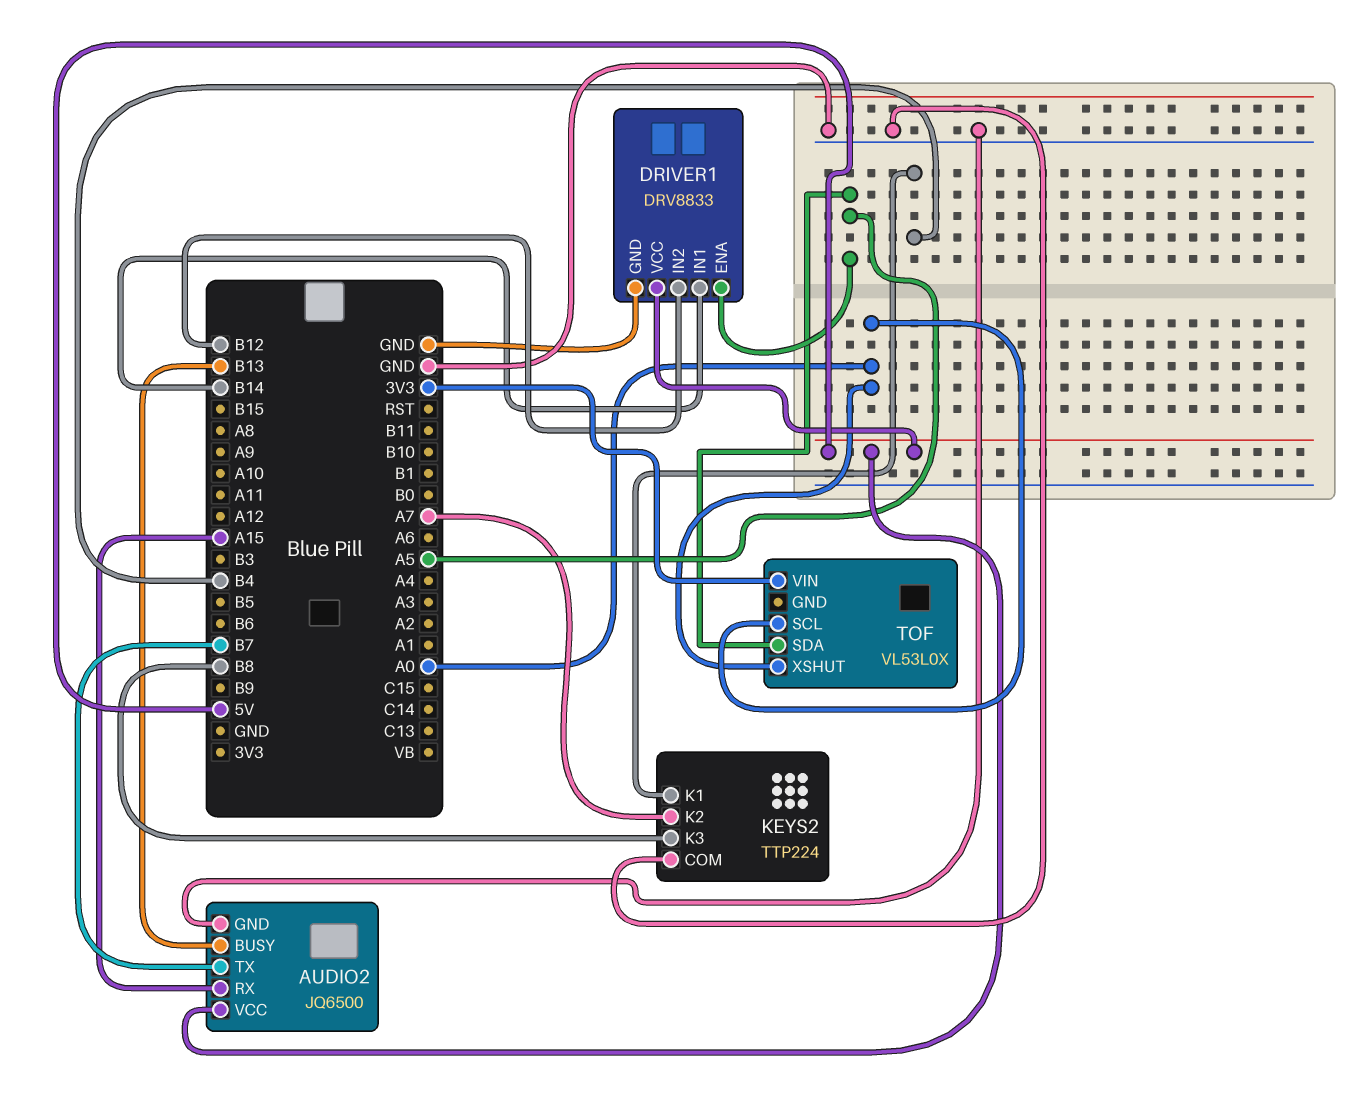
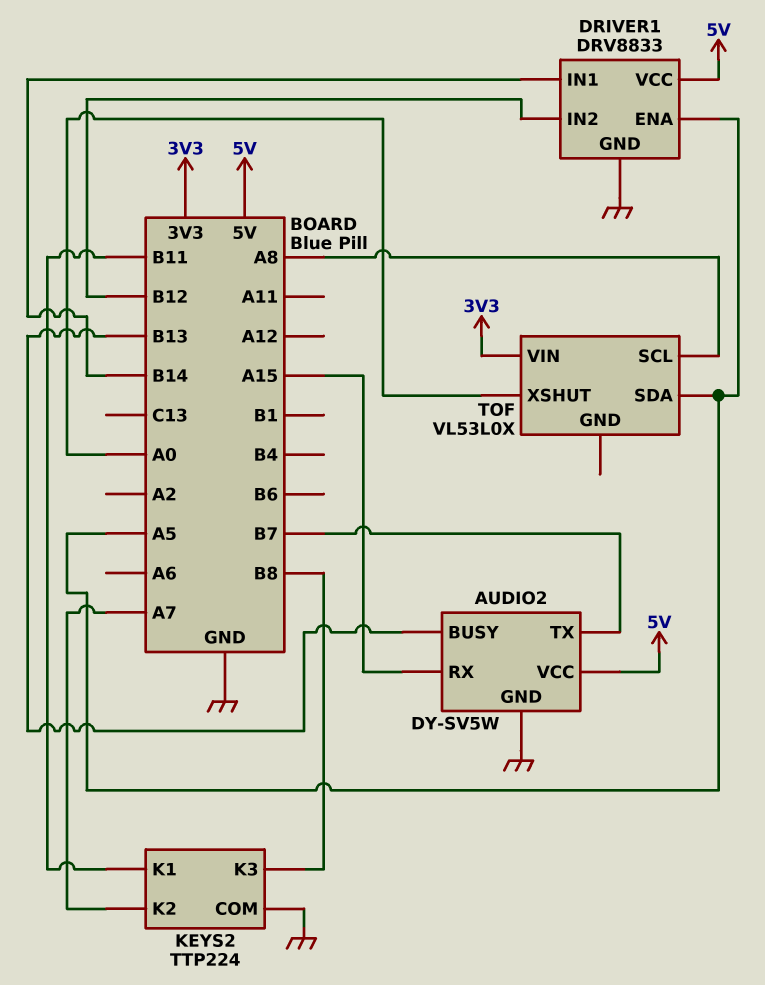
AUDIO2: JQ6500 -> DY-SV5W
KEYS2 pin K1: B4 -> B11
TOF pin SCL: A0 -> A8

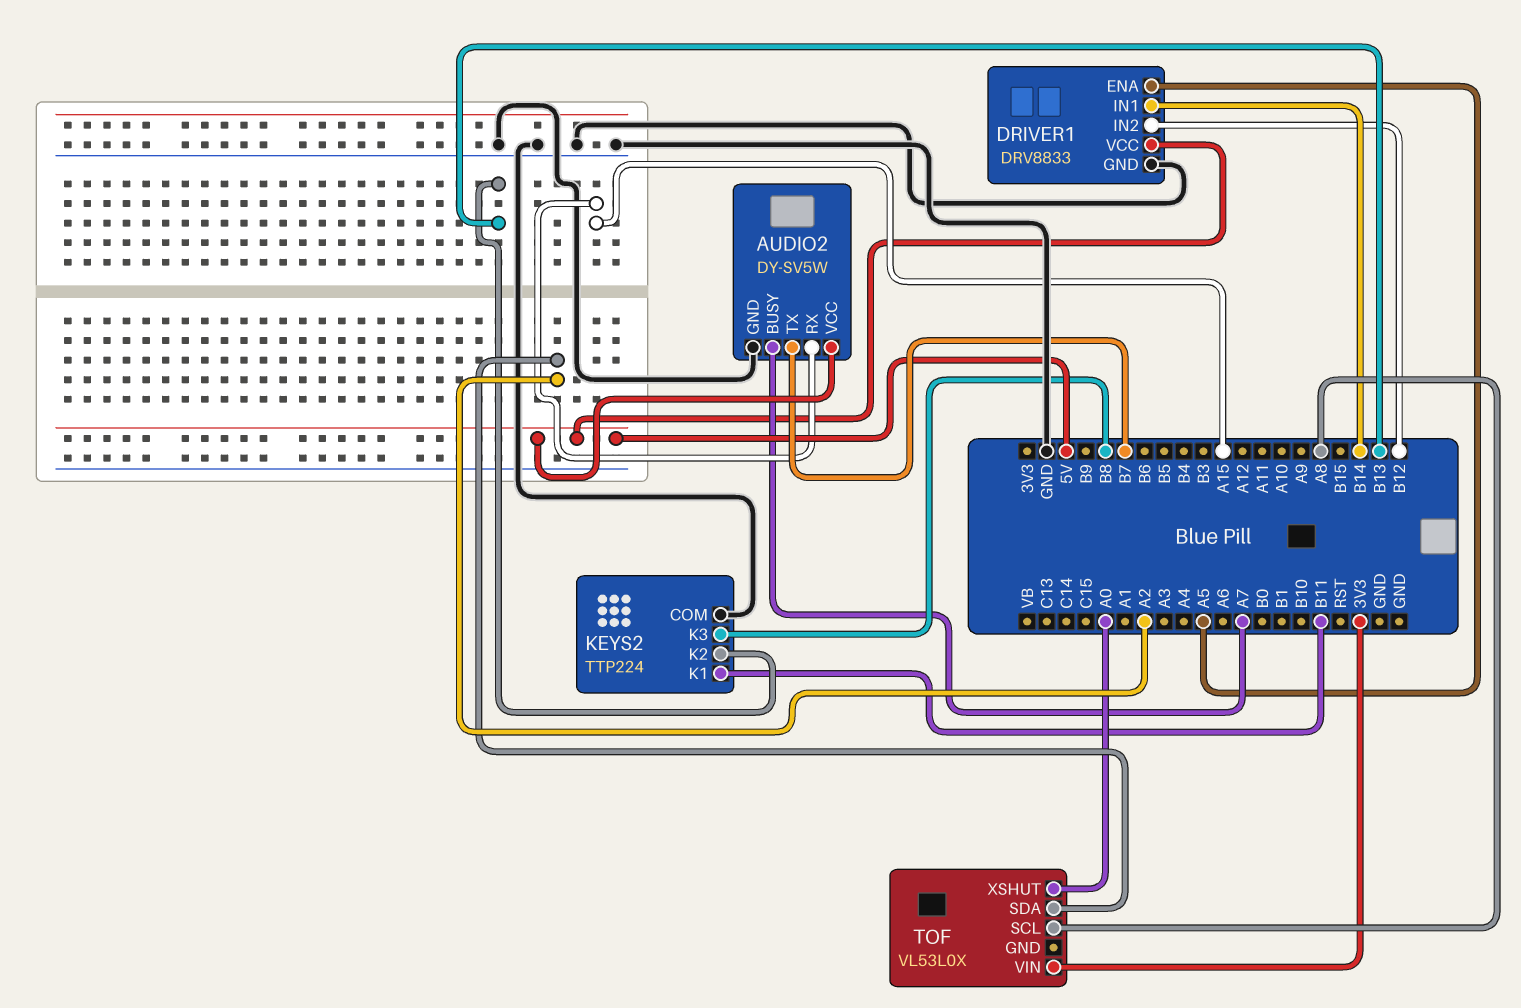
AUDIO2 pin BUSY: B13 -> A7
KEYS2 pin K2: A7 -> B13
TOF pin SDA: A5 -> A2

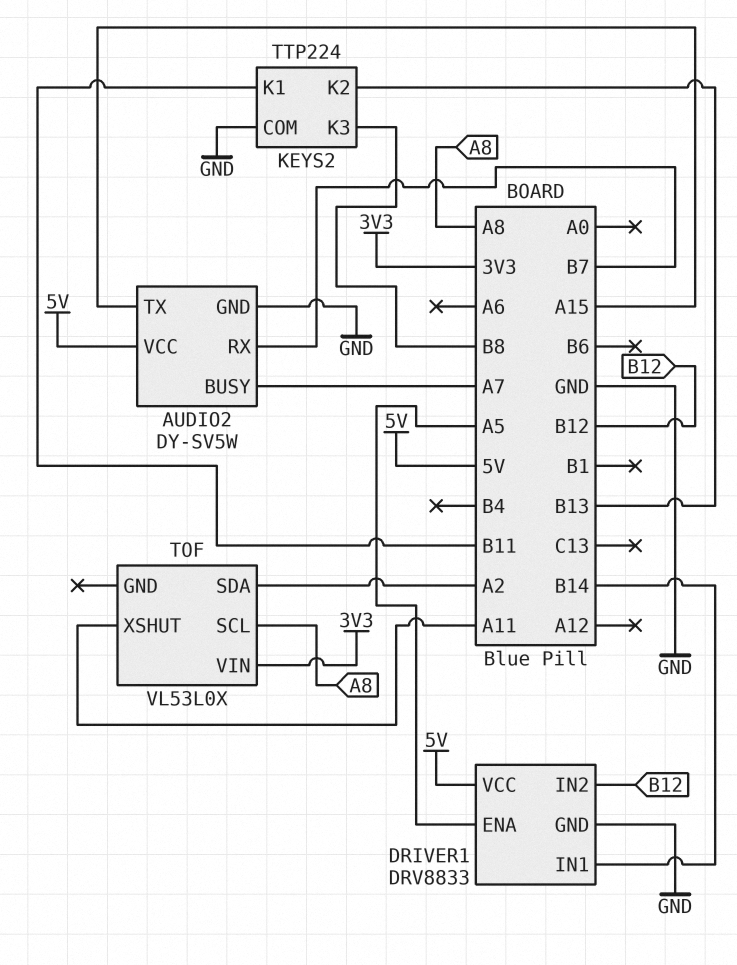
AUDIO2 pin RX: A15 -> B7
AUDIO2 pin TX: B7 -> A15
TOF pin XSHUT: A0 -> A11

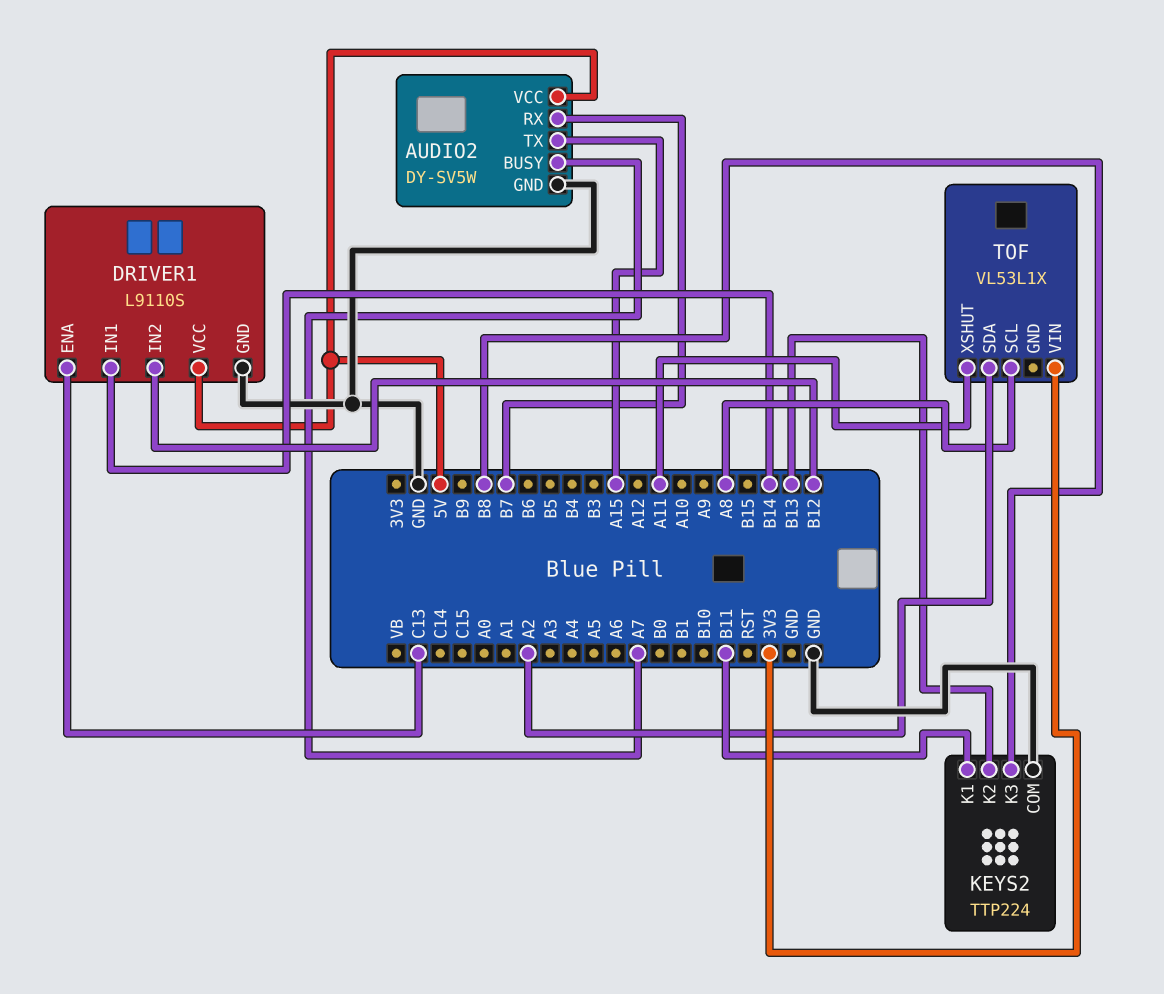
DRIVER1: DRV8833 -> L9110S
DRIVER1 pin ENA: A5 -> C13
TOF: VL53L0X -> VL53L1X

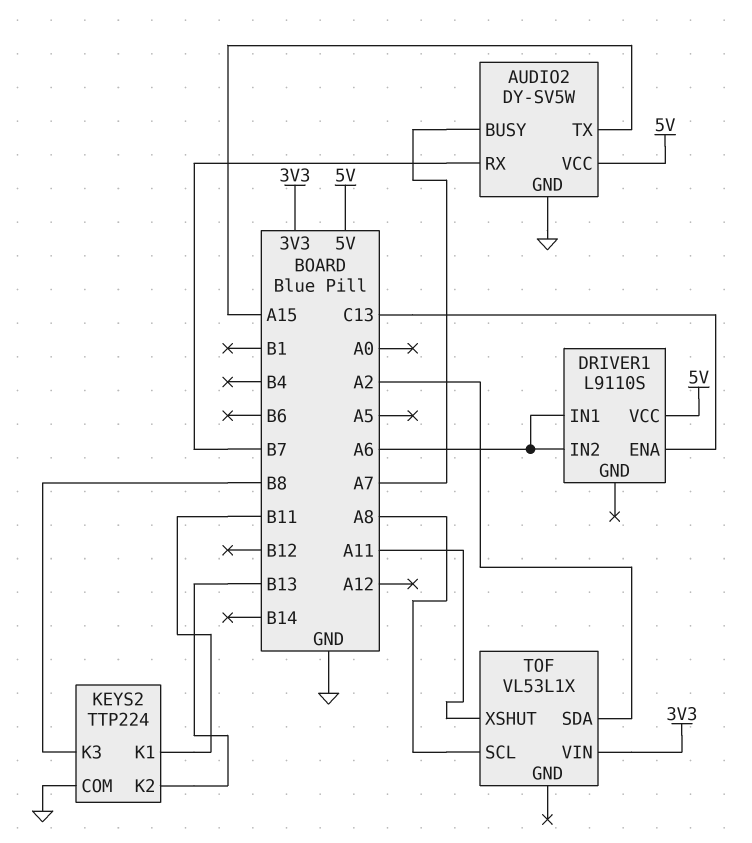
DRIVER1 pin GND: GND -> none
DRIVER1 pin IN1: B14 -> A6
DRIVER1 pin IN2: B12 -> A6

